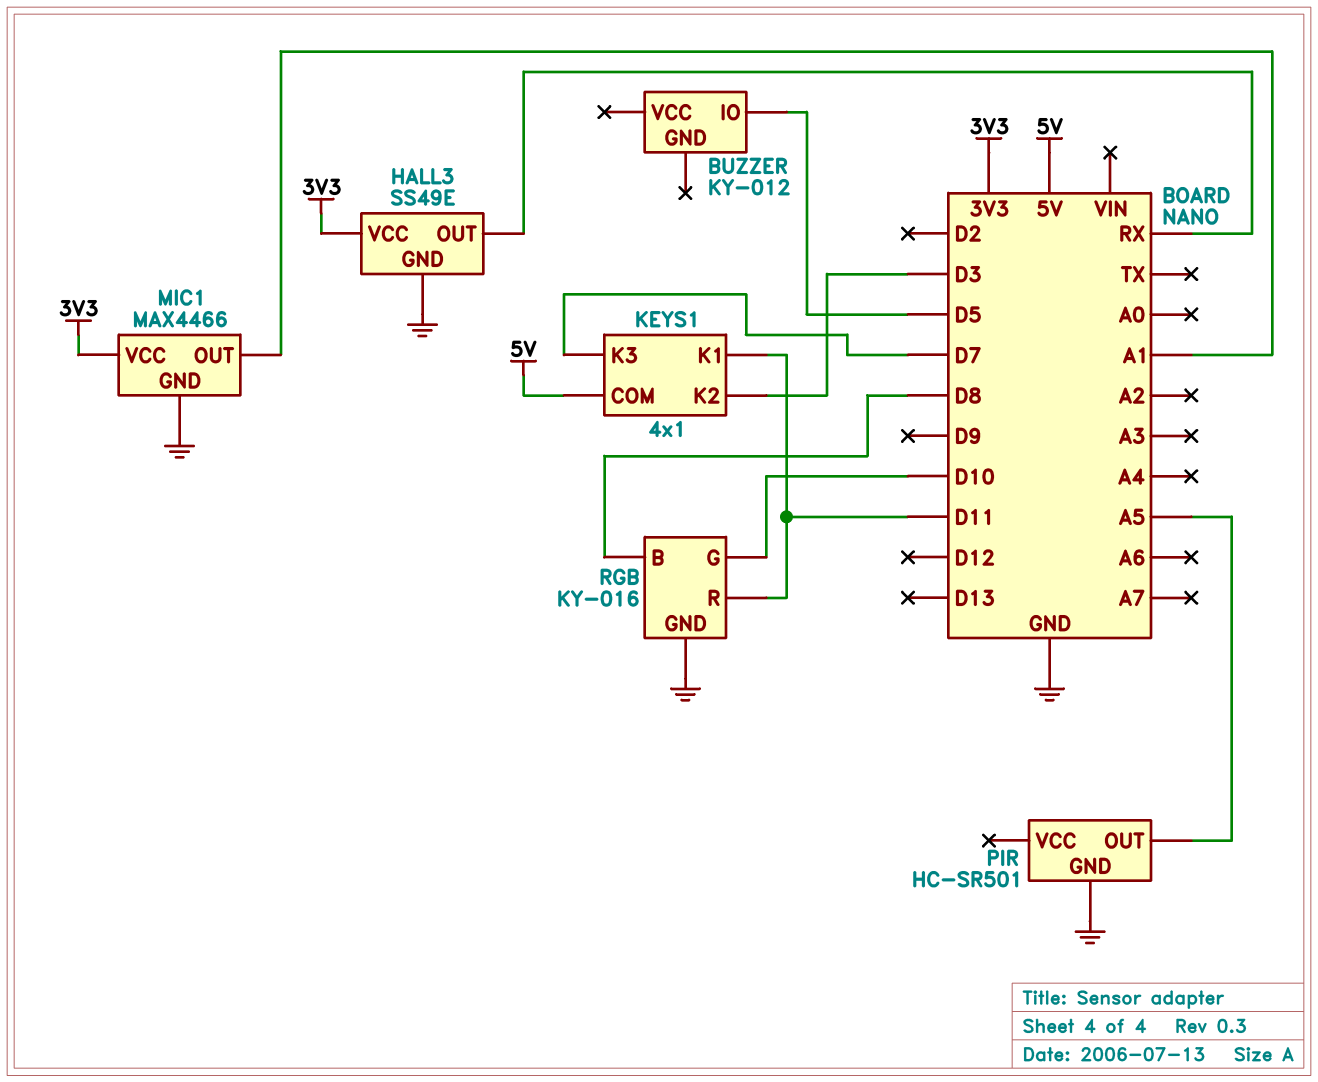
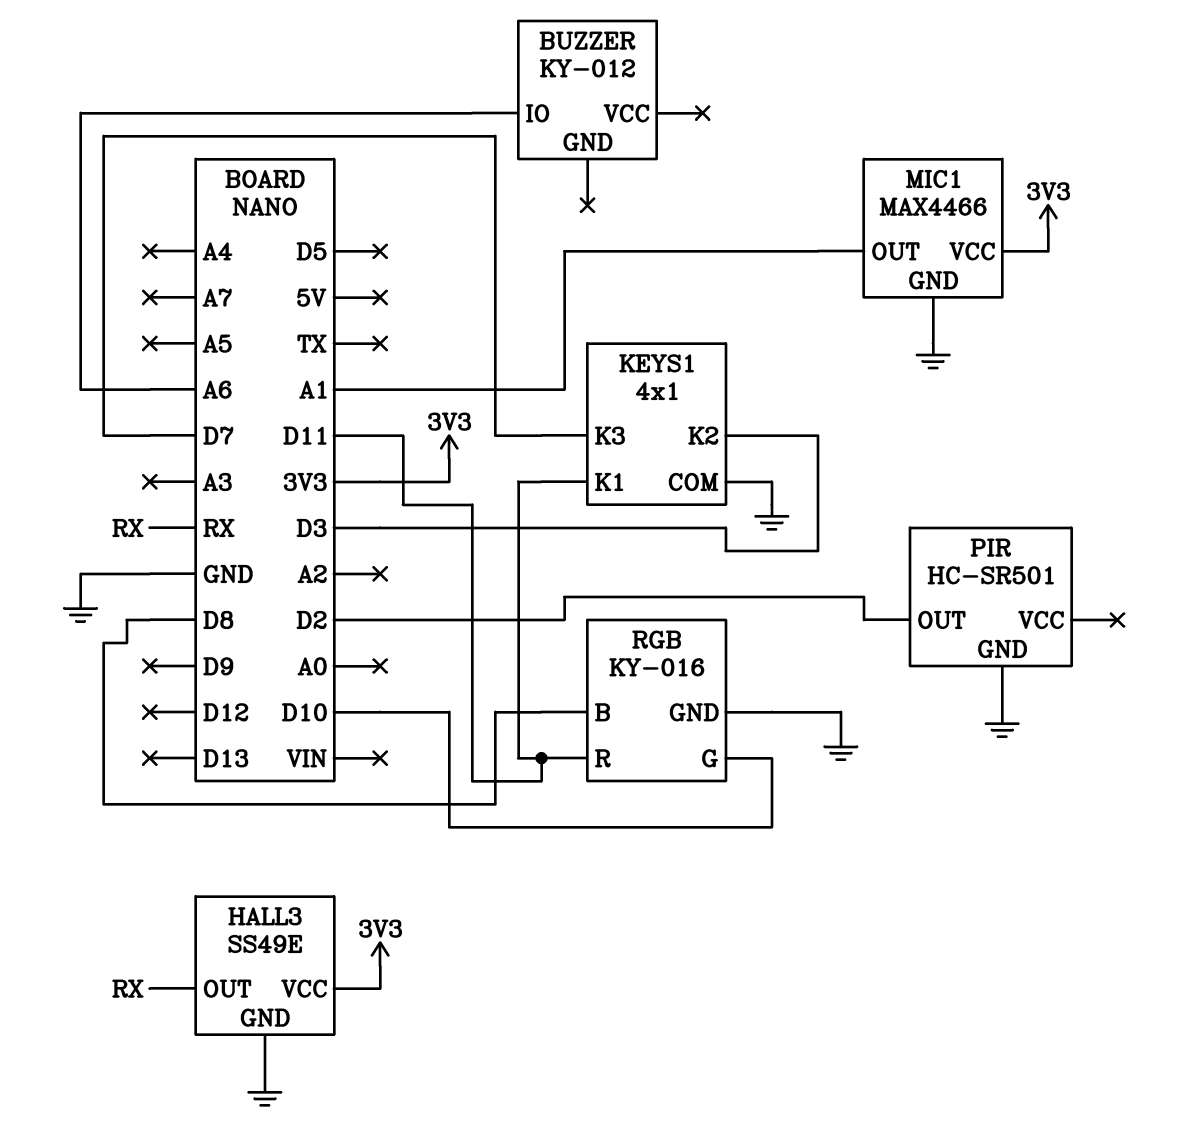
BUZZER pin IO: D5 -> A6
KEYS1 pin COM: 5V -> GND
PIR pin OUT: A5 -> D2

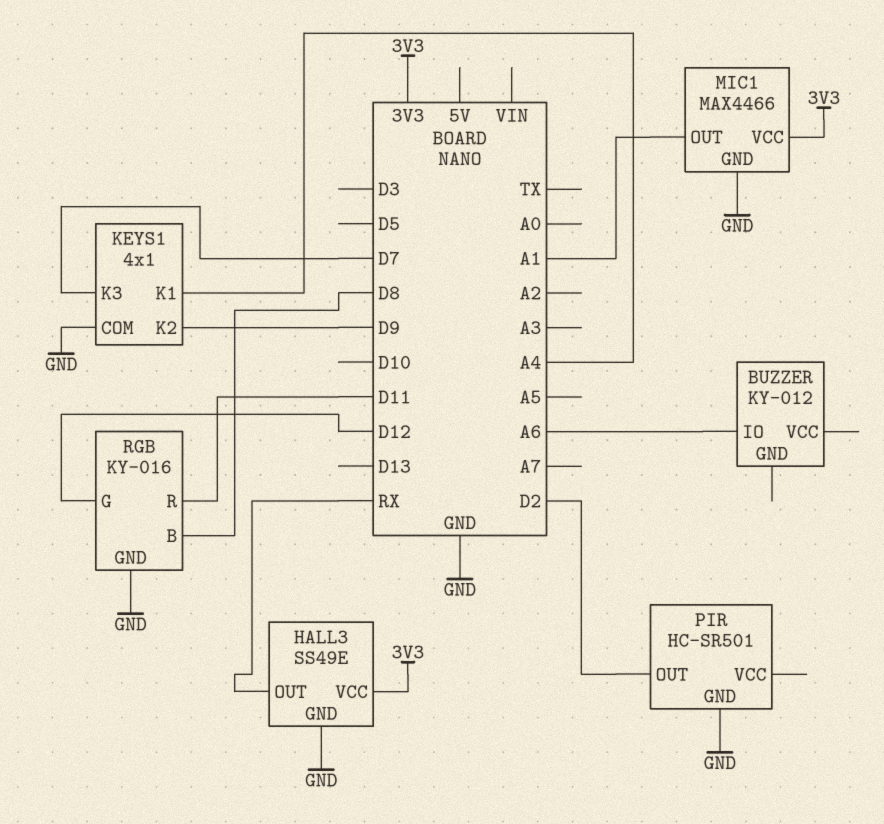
KEYS1 pin K1: D11 -> A4
KEYS1 pin K2: D3 -> D9
RGB pin G: D10 -> D12

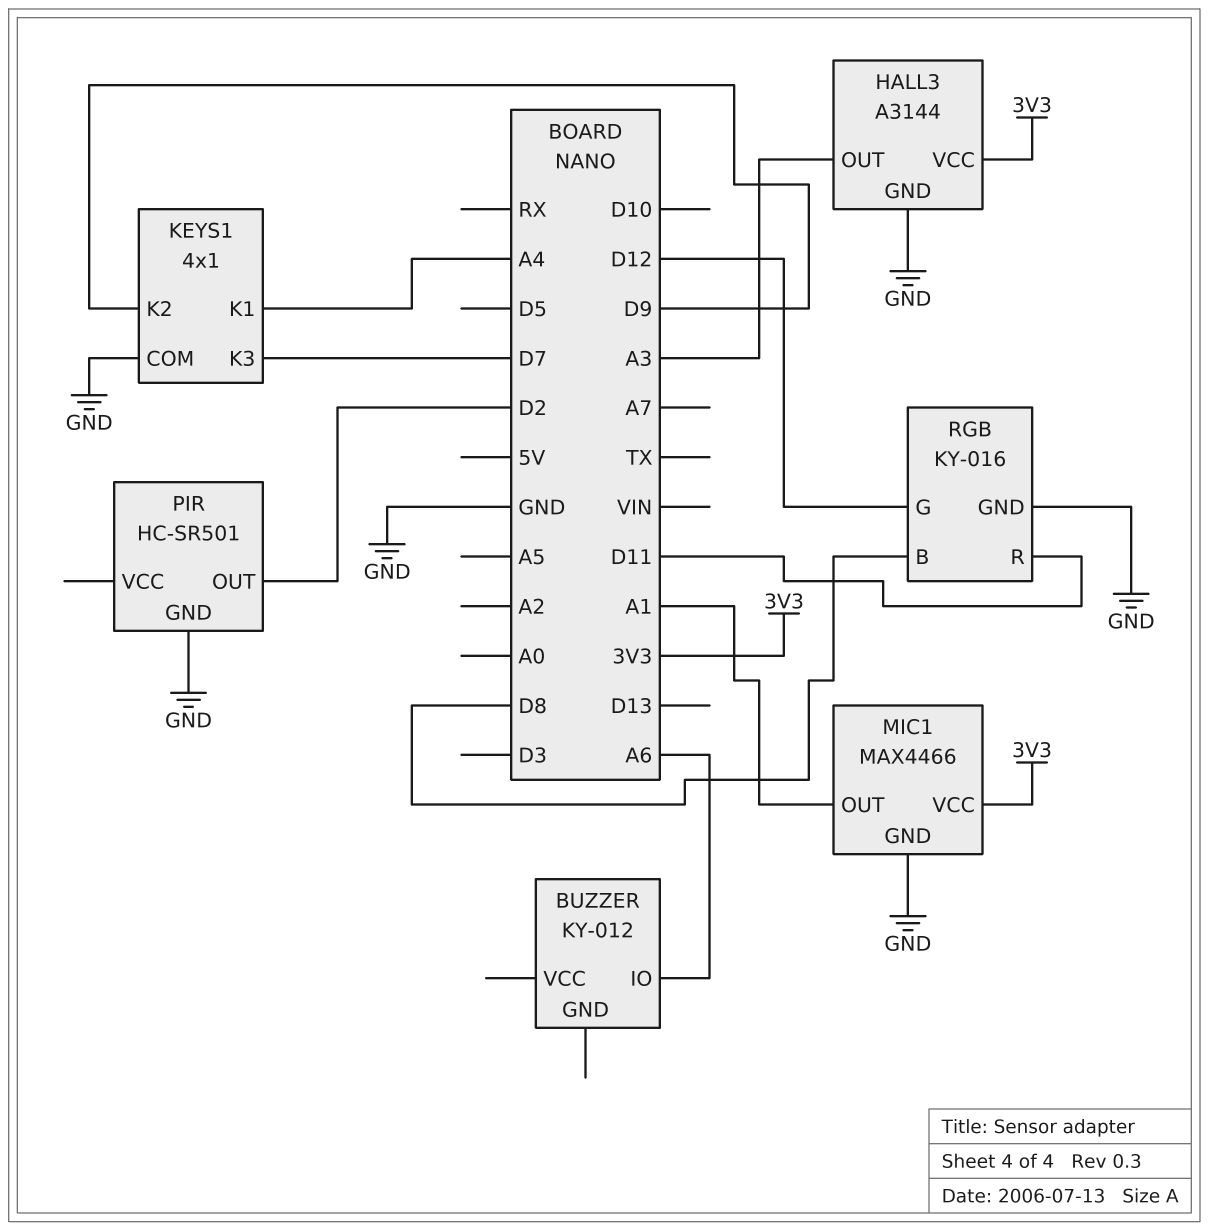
HALL3: SS49E -> A3144
HALL3 pin OUT: RX -> A3

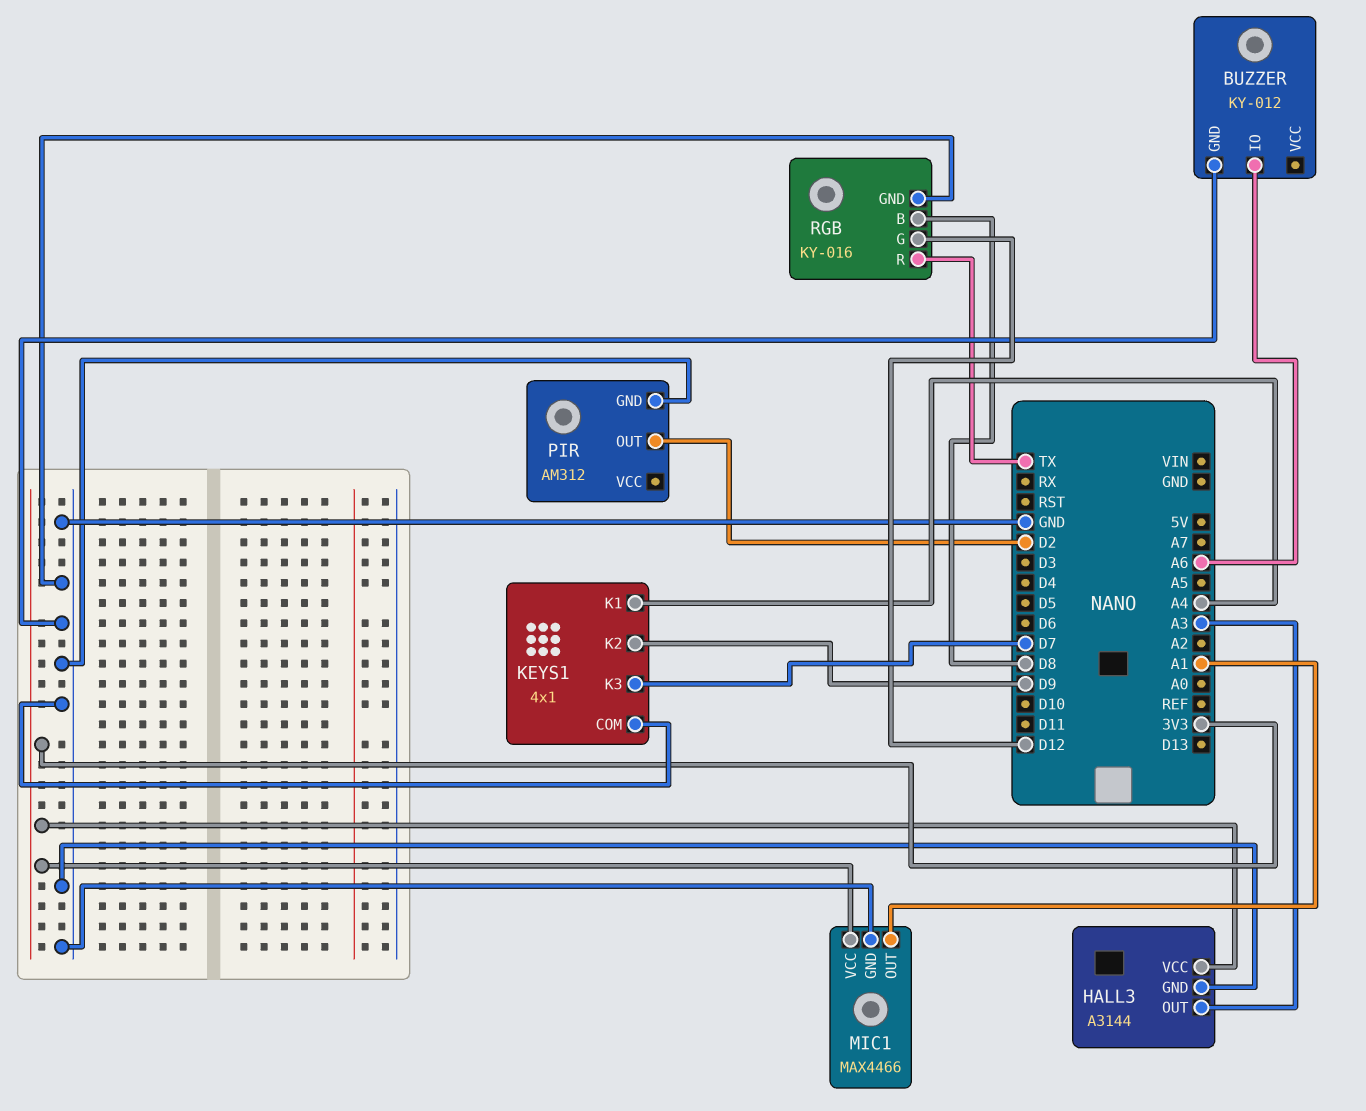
BUZZER pin GND: none -> GND
PIR: HC-SR501 -> AM312
RGB pin R: D11 -> TX

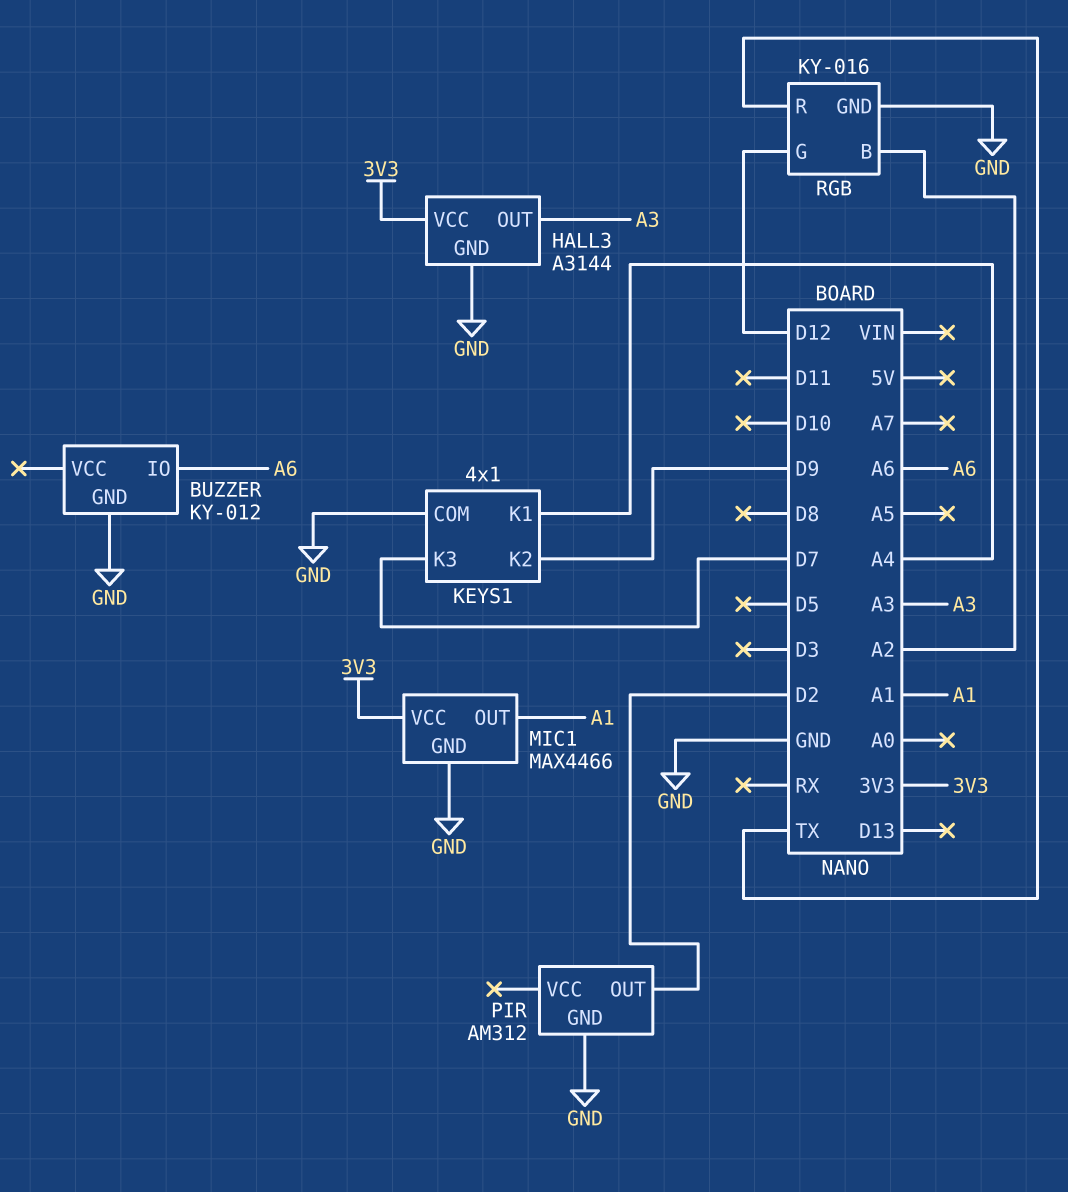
RGB pin B: D8 -> A2

